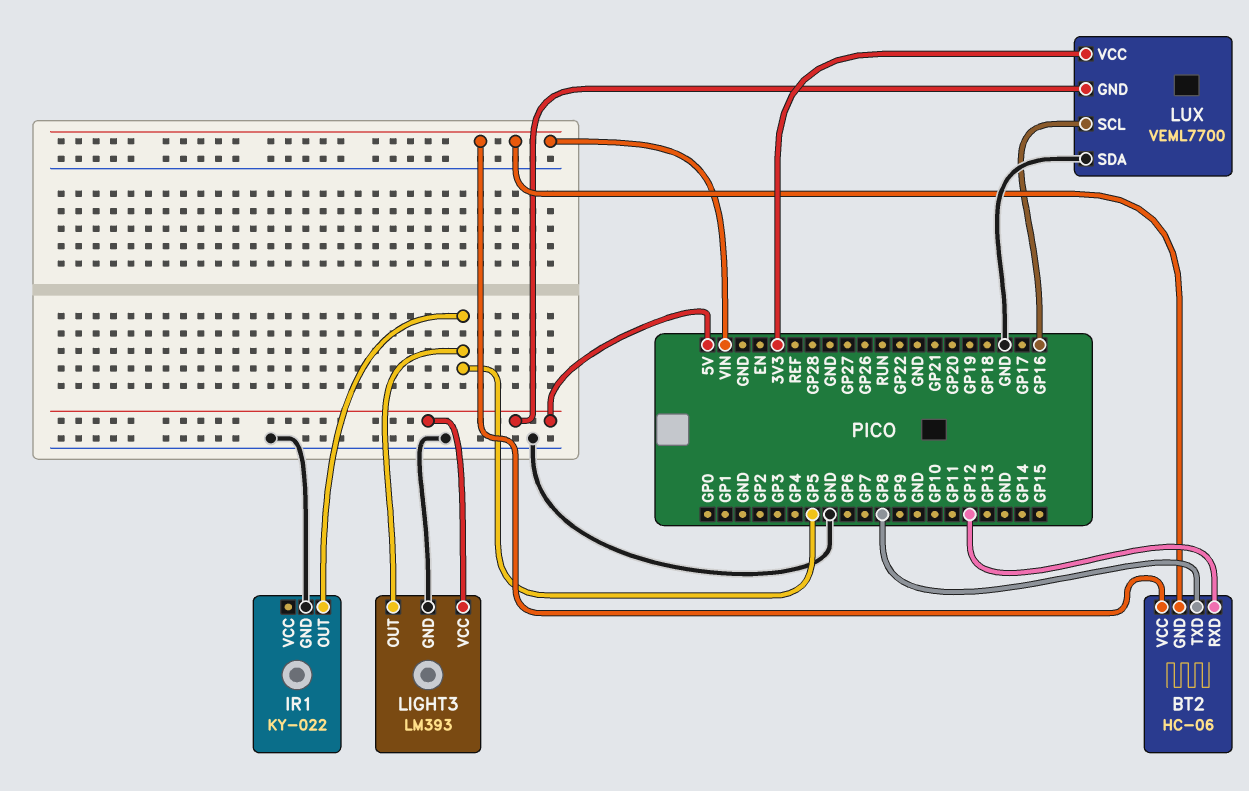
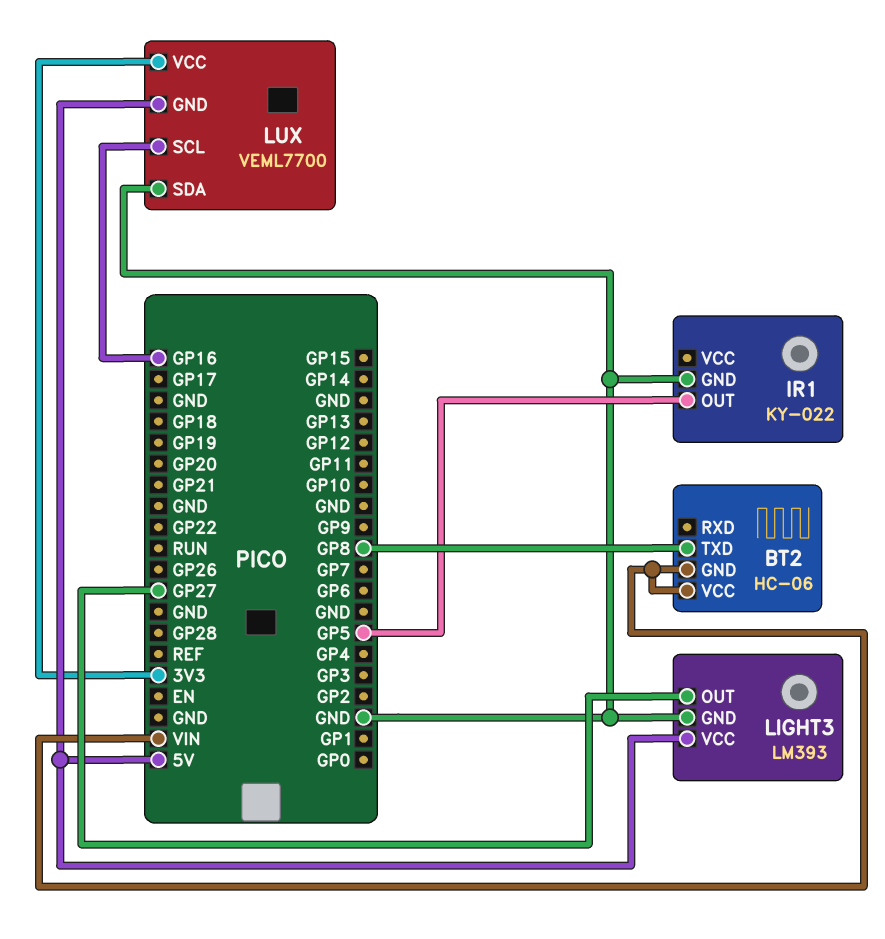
BT2 pin RXD: GP12 -> none
LIGHT3 pin OUT: GP5 -> GP27

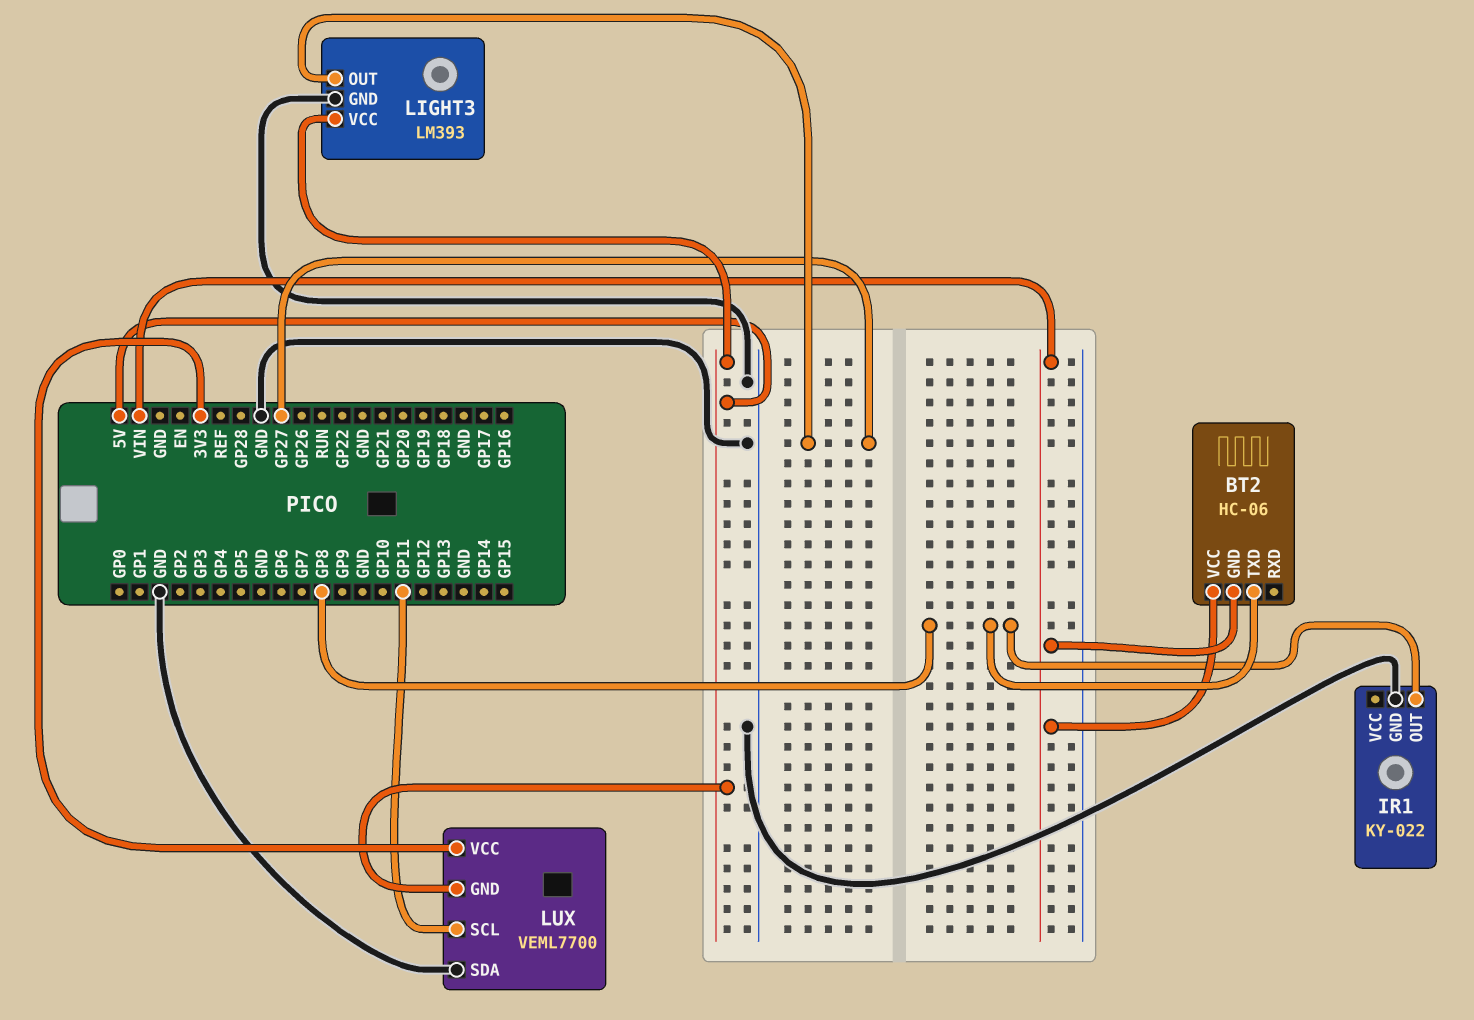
IR1 pin OUT: GP5 -> GP8
LUX pin SCL: GP16 -> GP11

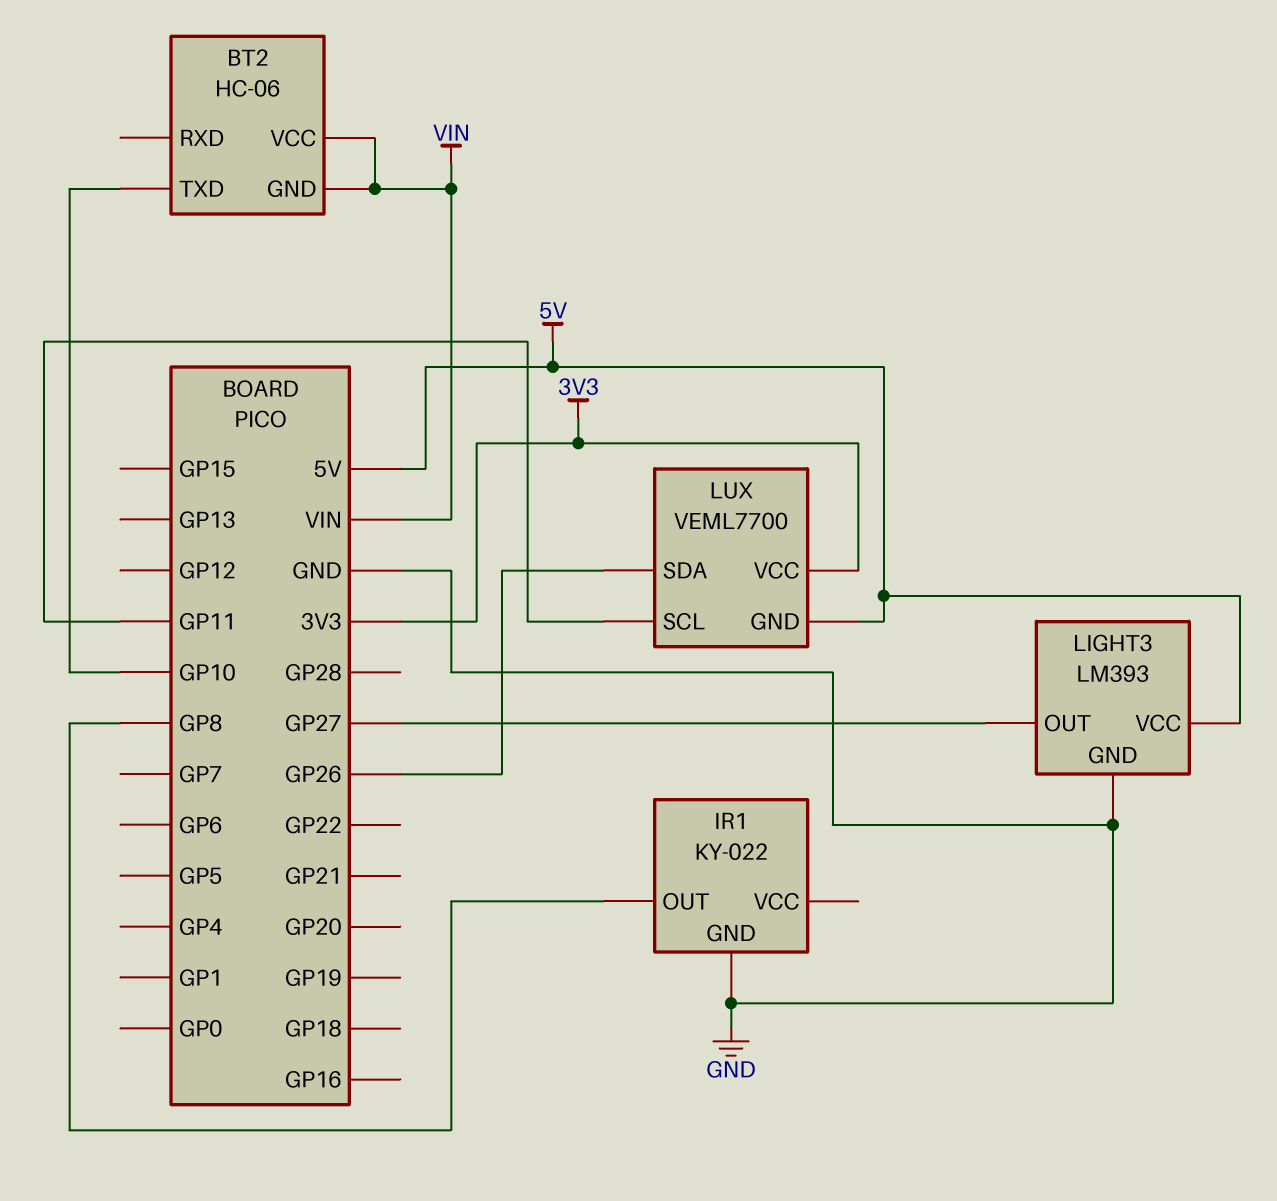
BT2 pin TXD: GP8 -> GP10
LUX pin SDA: GND -> GP26

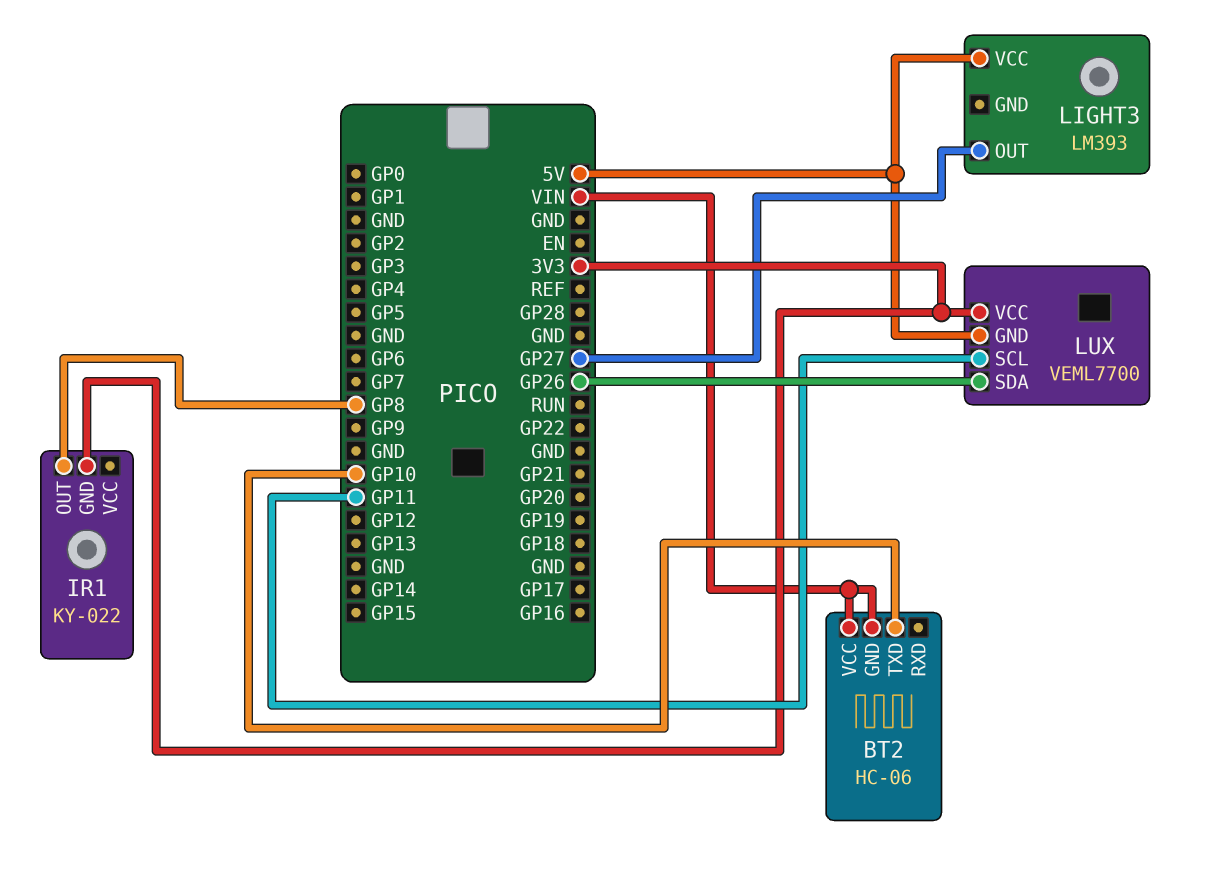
IR1 pin GND: GND -> 3V3
LIGHT3 pin GND: GND -> none

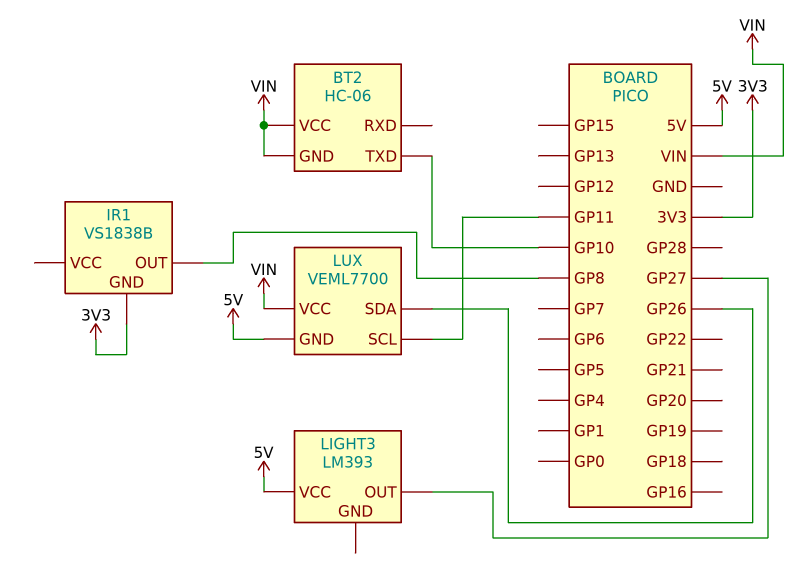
IR1: KY-022 -> VS1838B
LUX pin VCC: 3V3 -> VIN

